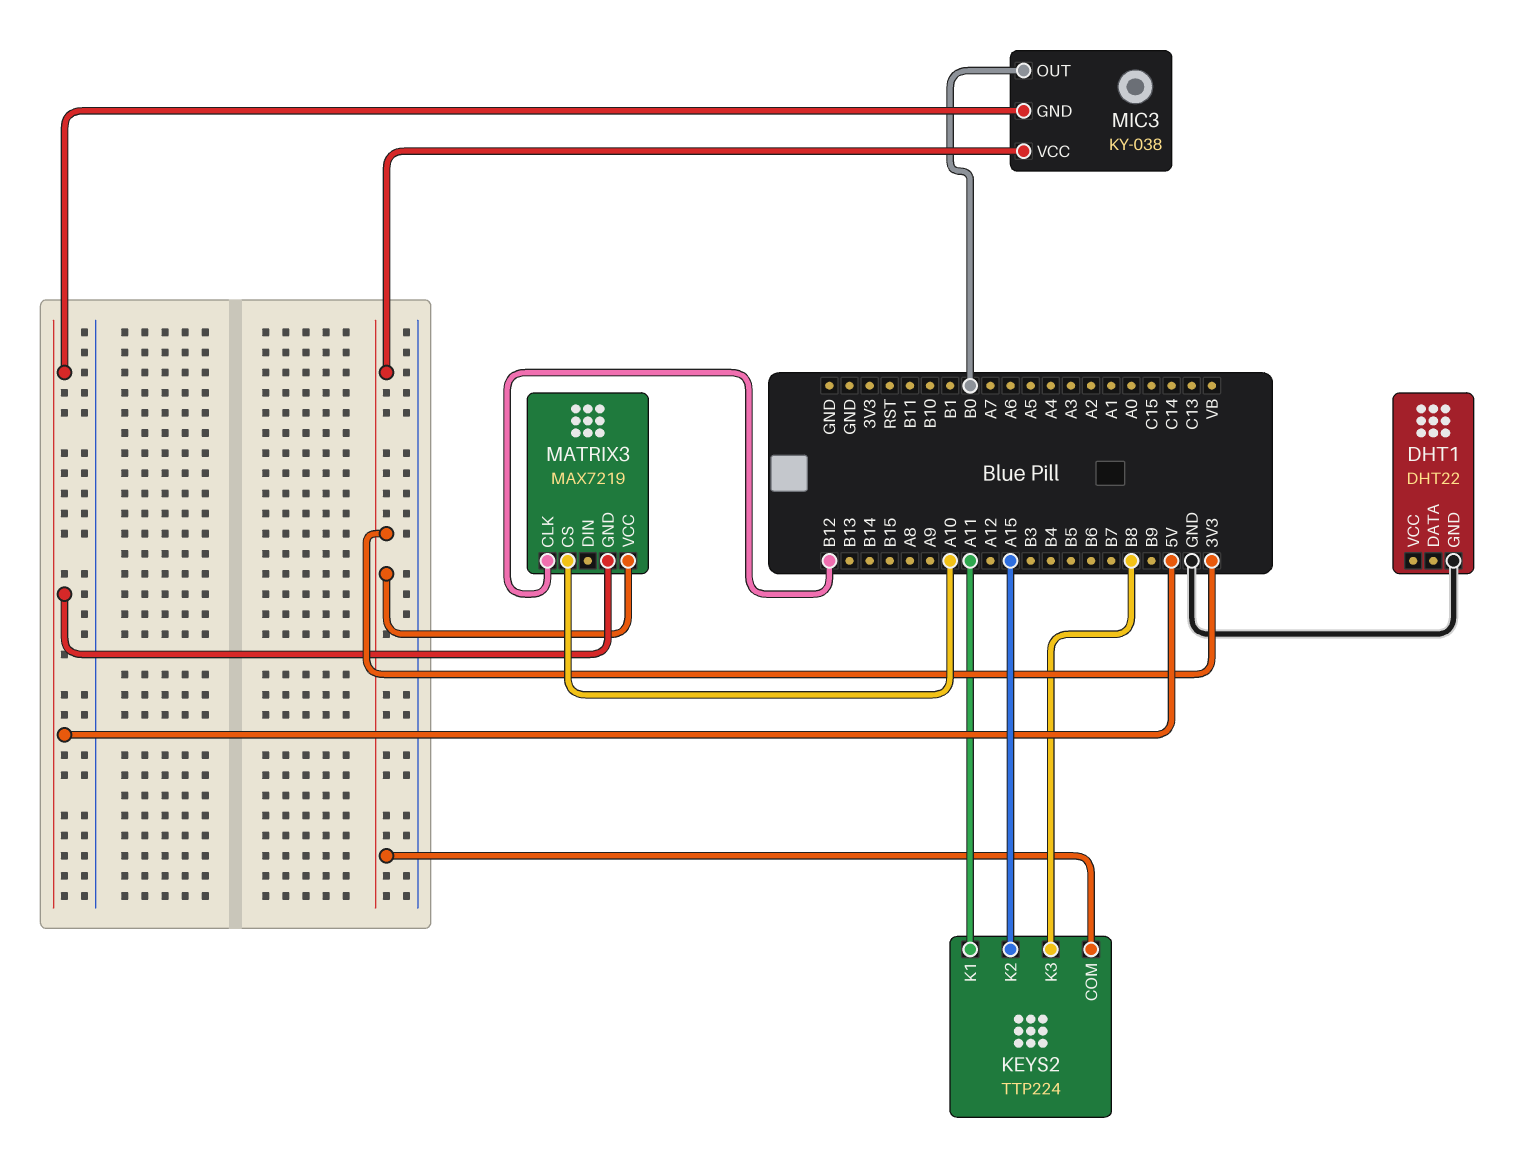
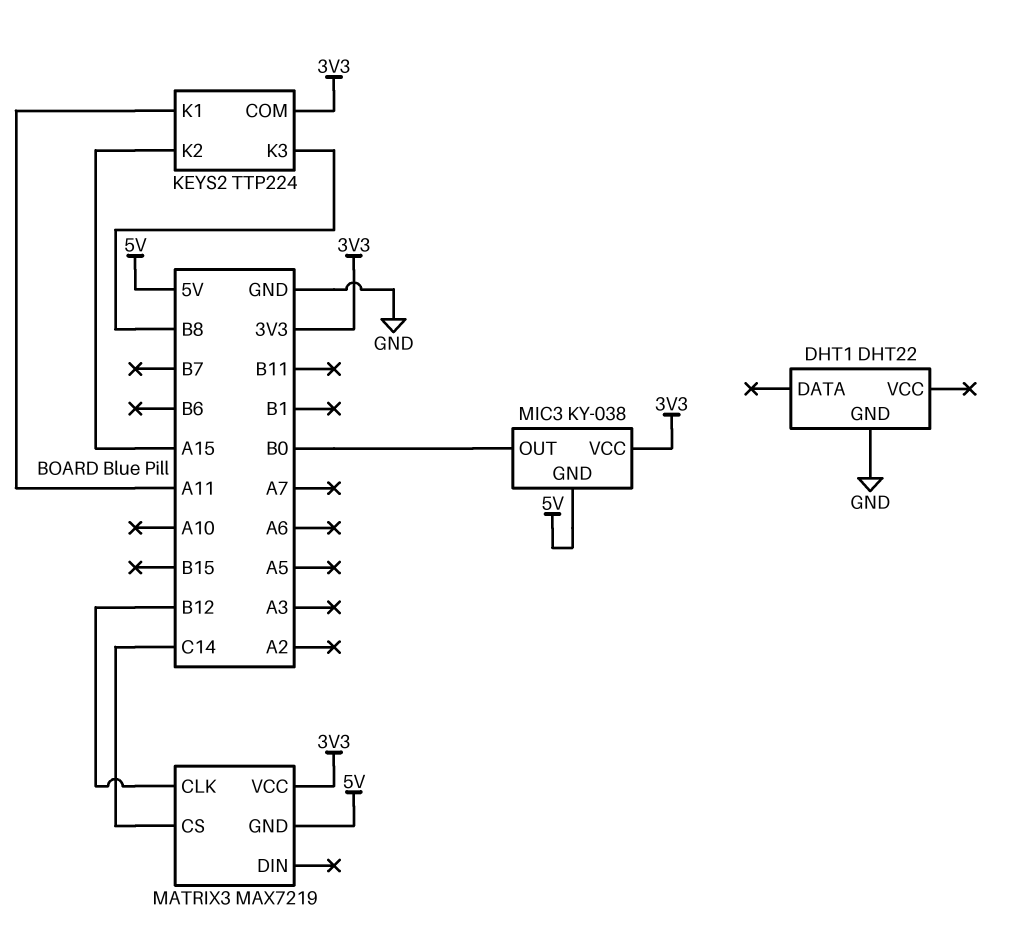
MATRIX3 pin CS: A10 -> C14

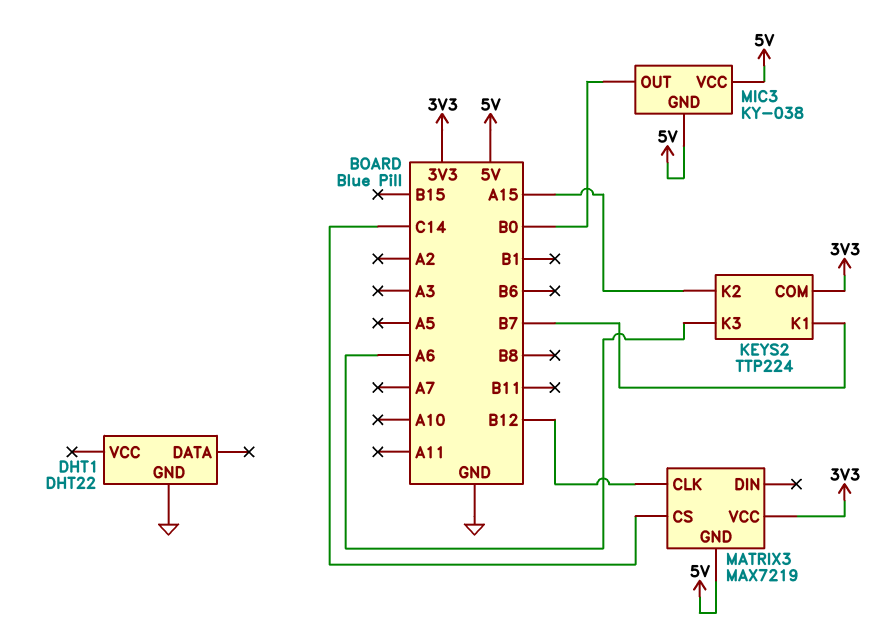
KEYS2 pin K1: A11 -> B7
KEYS2 pin K3: B8 -> A6
MIC3 pin VCC: 3V3 -> 5V

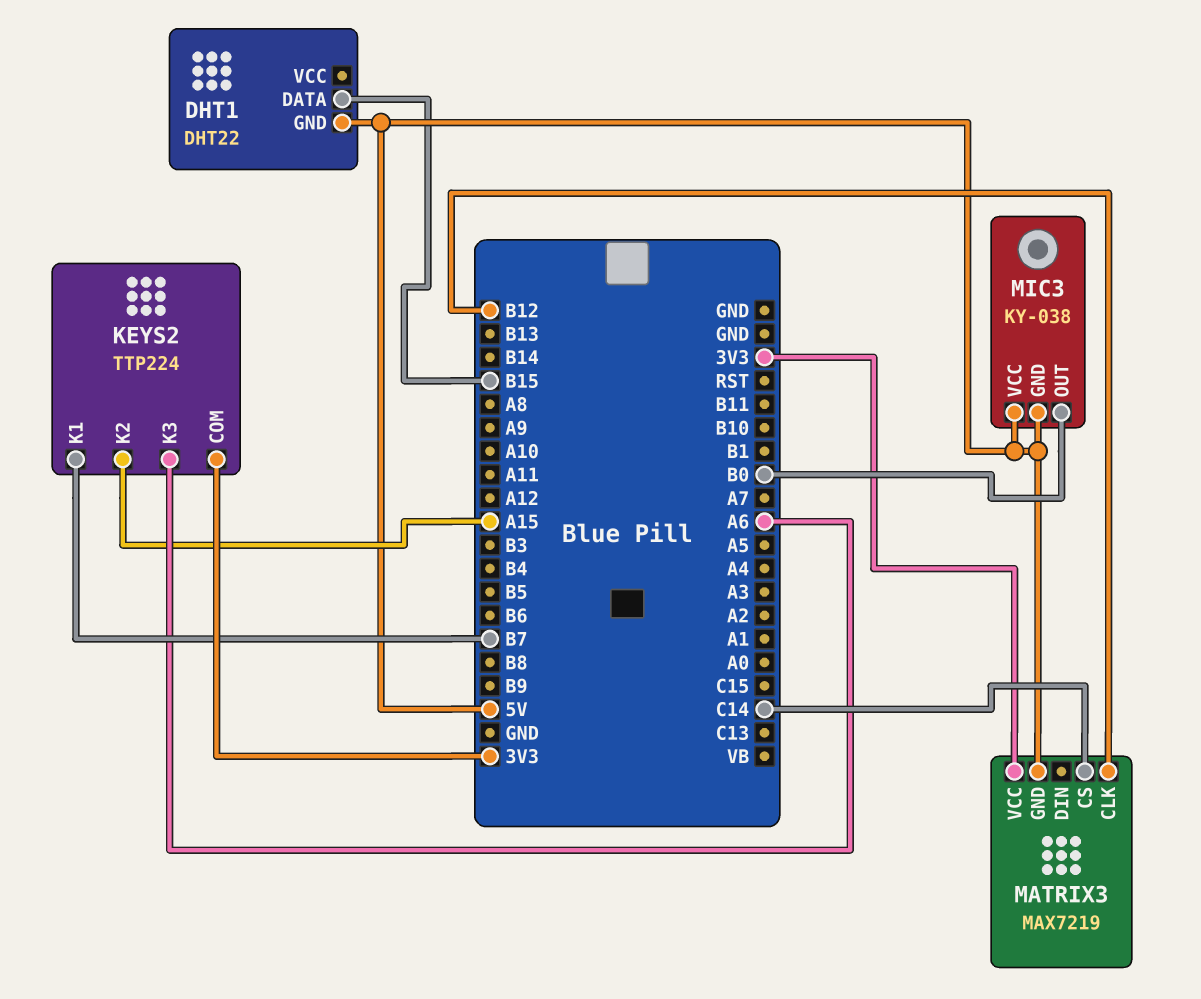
DHT1 pin DATA: none -> B15
DHT1 pin GND: GND -> 5V

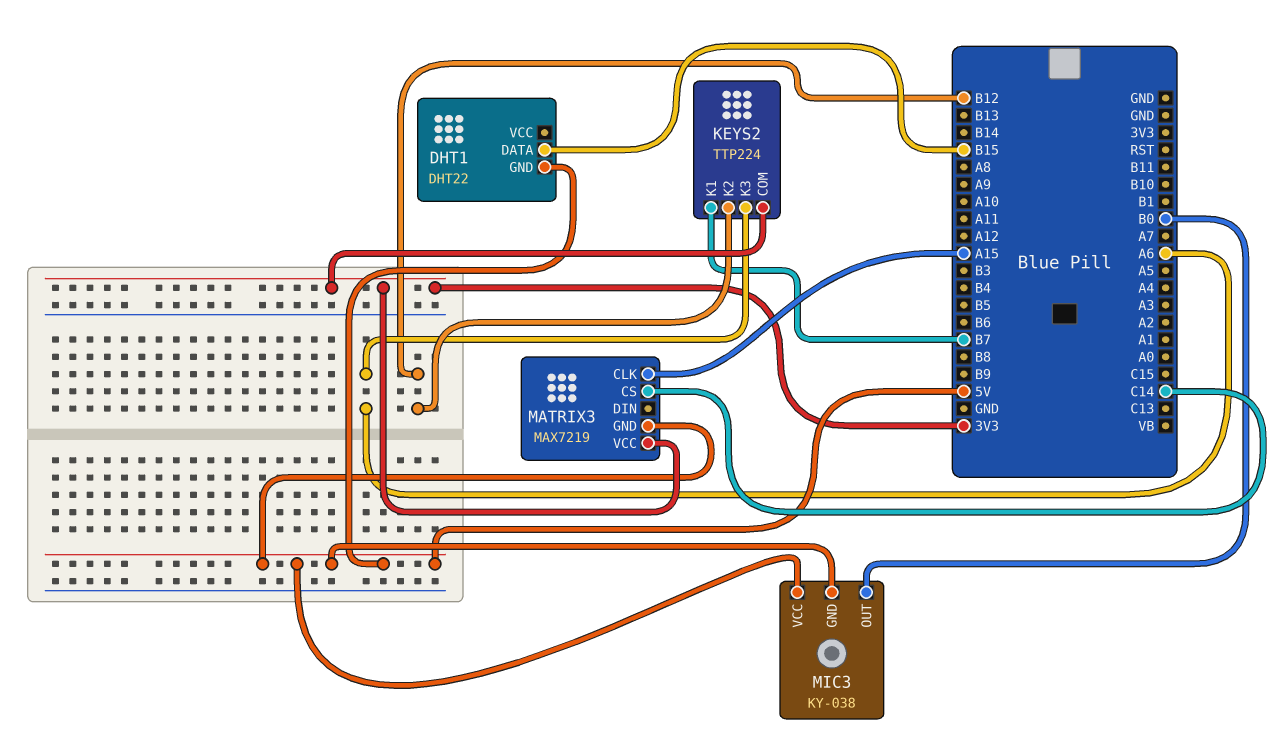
KEYS2 pin K2: A15 -> B12
MATRIX3 pin CLK: B12 -> A15

